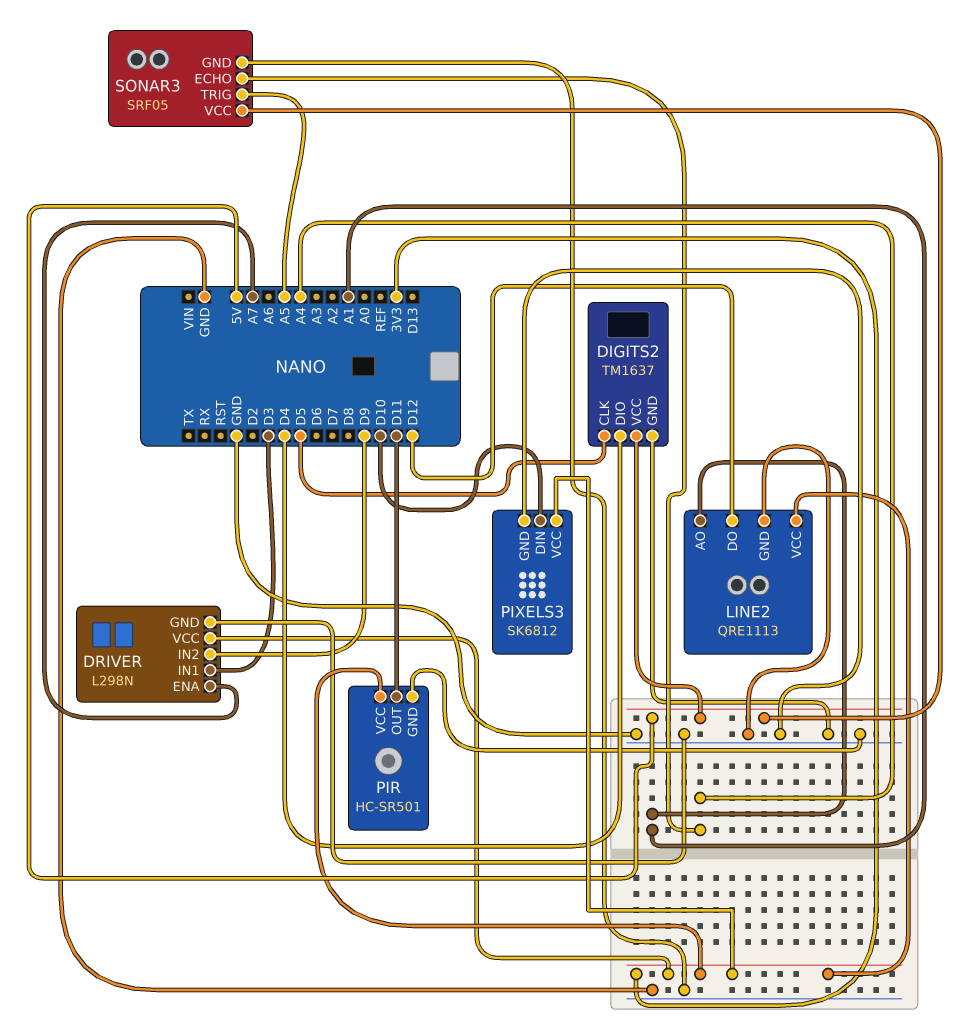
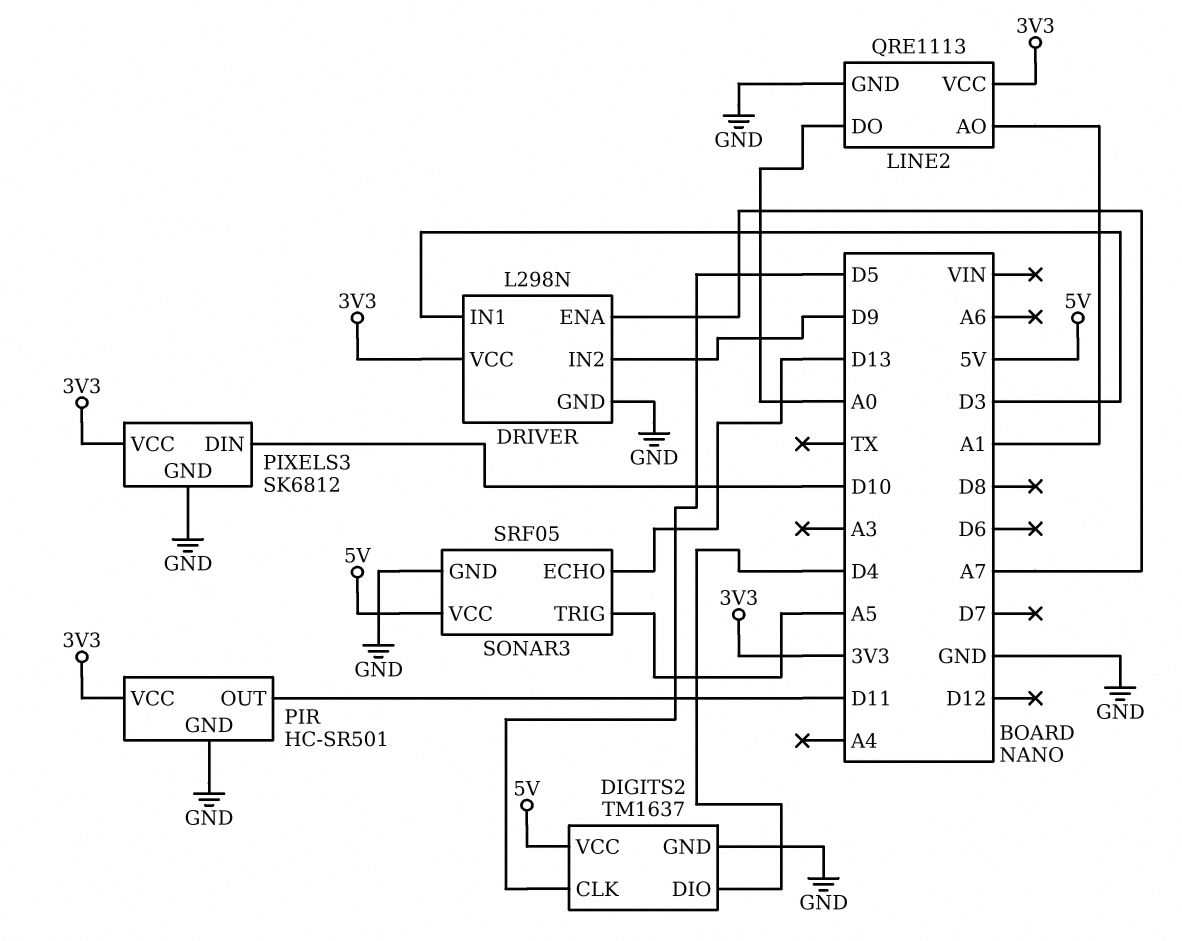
LINE2 pin DO: D12 -> A0
SONAR3 pin ECHO: A4 -> D13

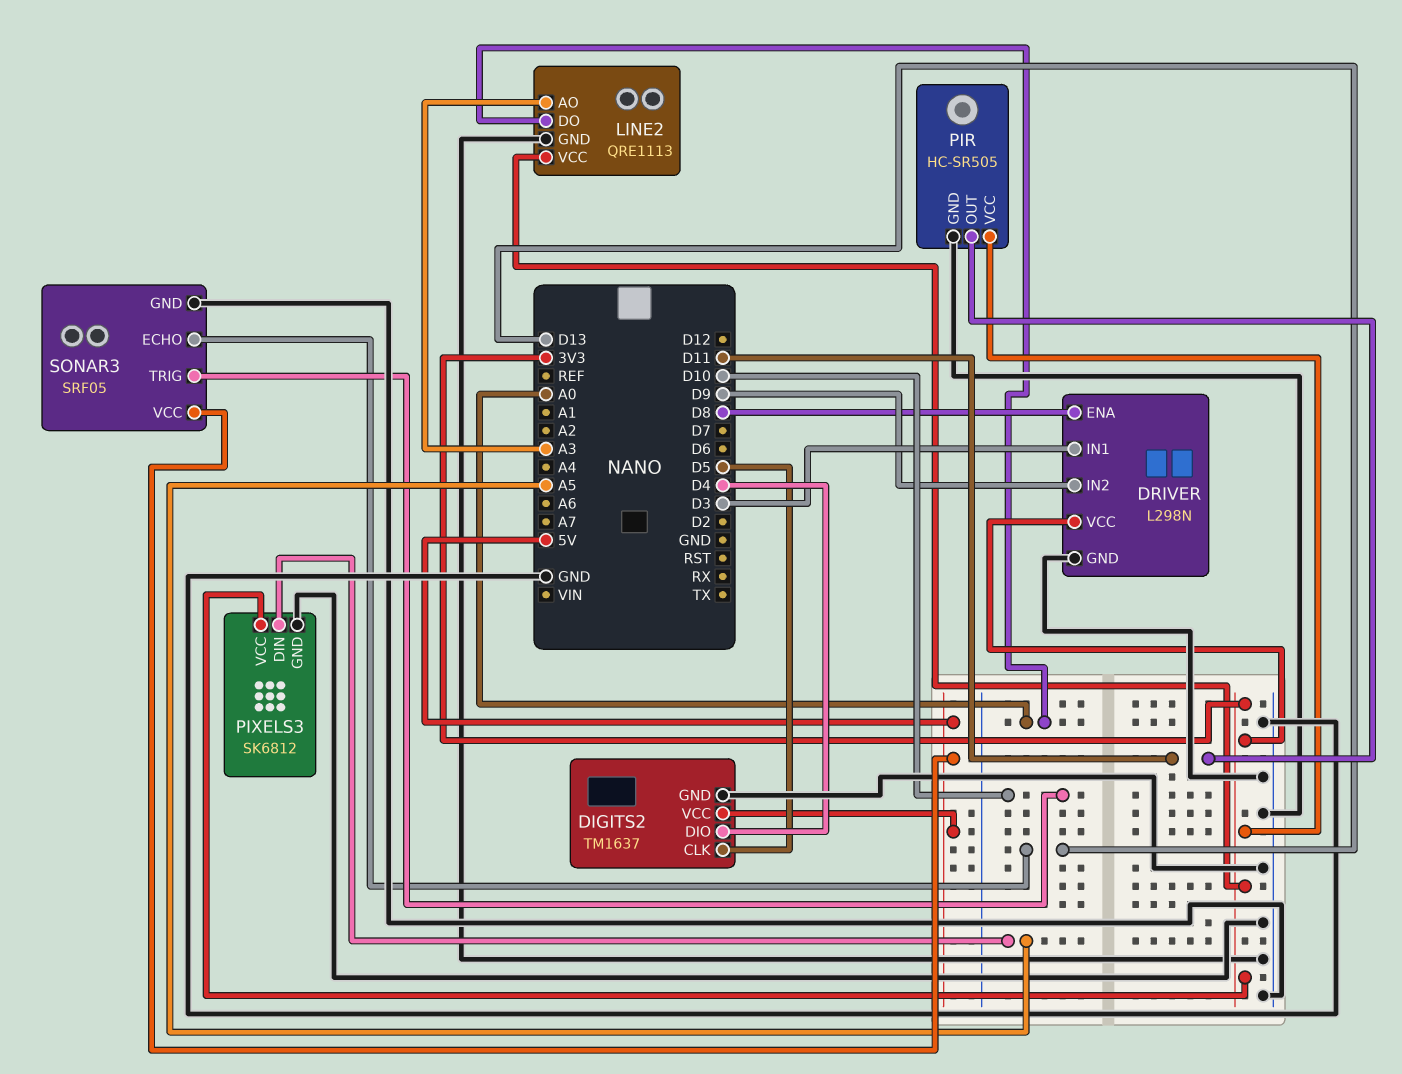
DRIVER pin ENA: A7 -> D8
LINE2 pin AO: A1 -> A3
PIR: HC-SR501 -> HC-SR505
PIXELS3 pin DIN: D10 -> A5
SONAR3 pin TRIG: A5 -> D10

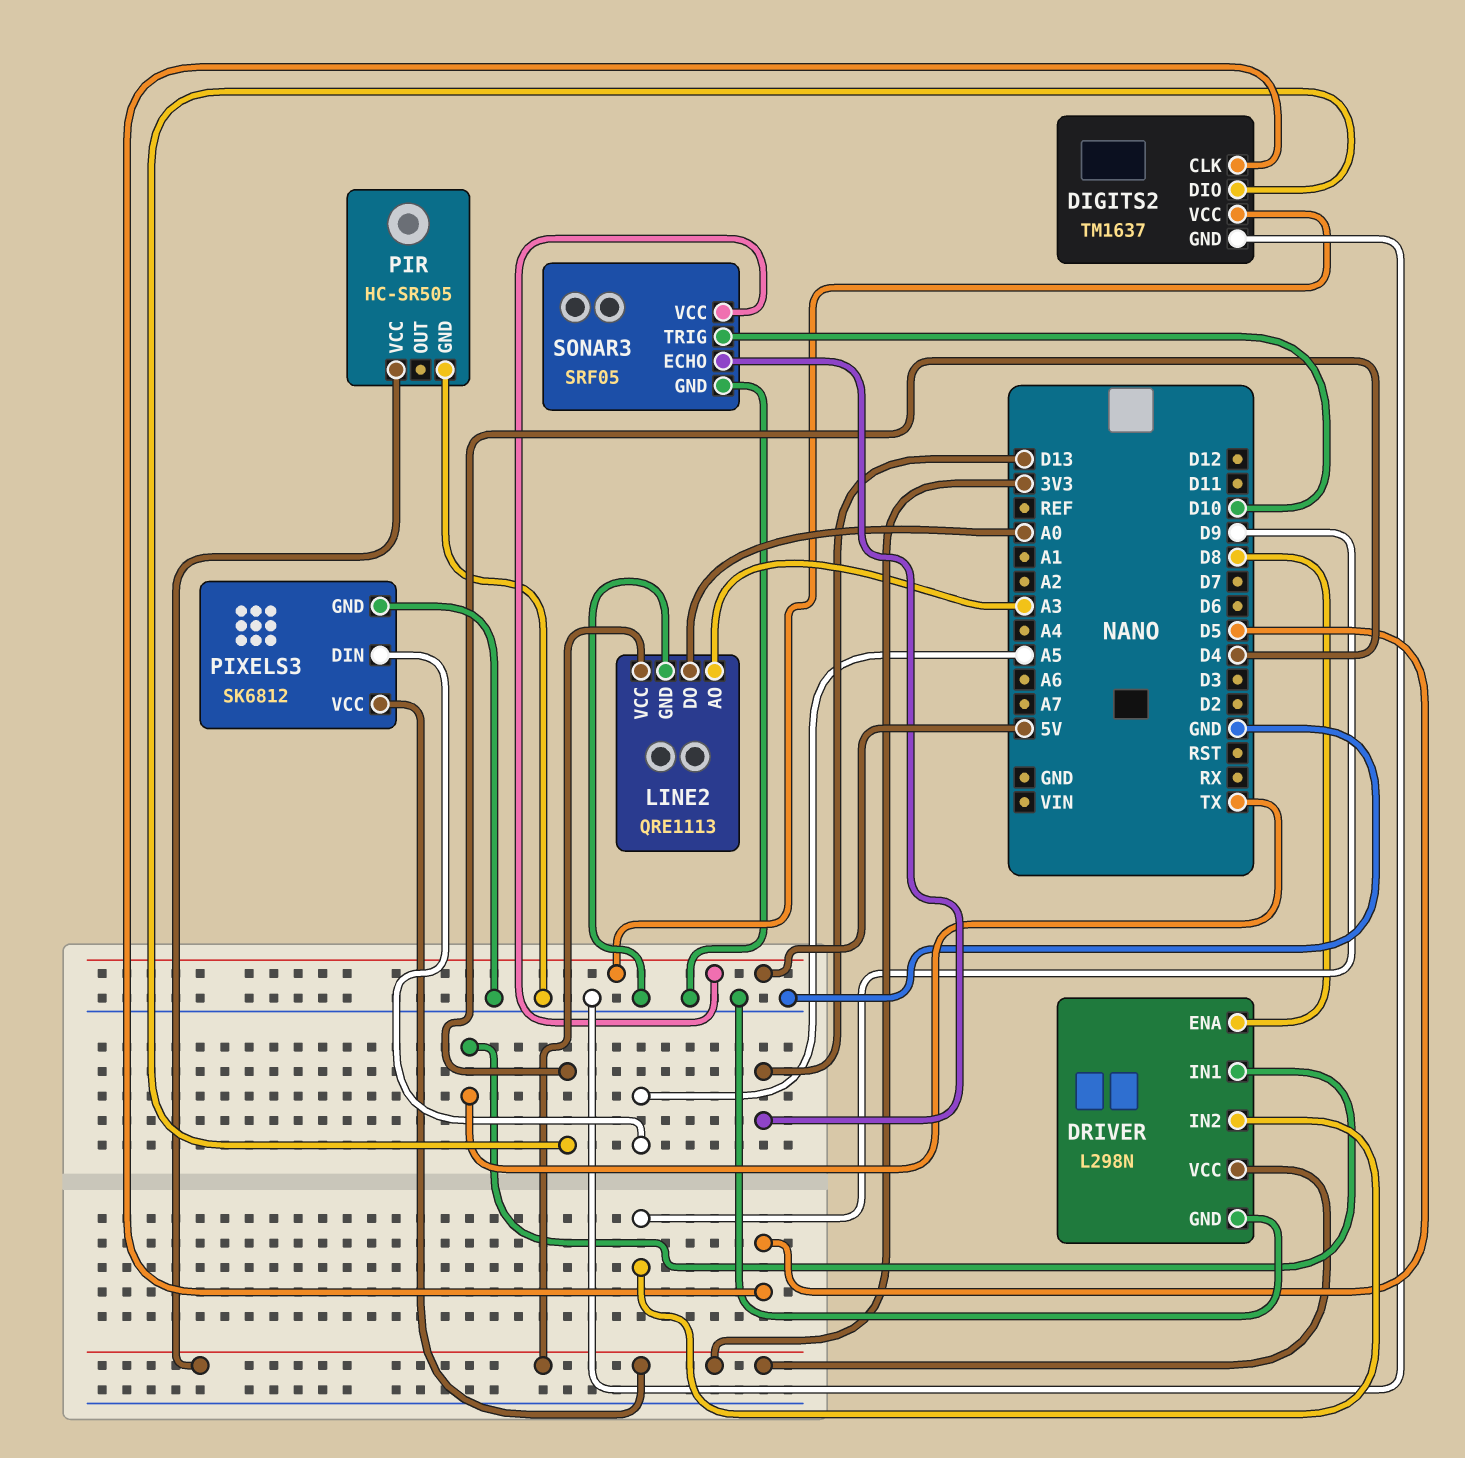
DRIVER pin IN1: D3 -> TX
PIR pin OUT: D11 -> none

